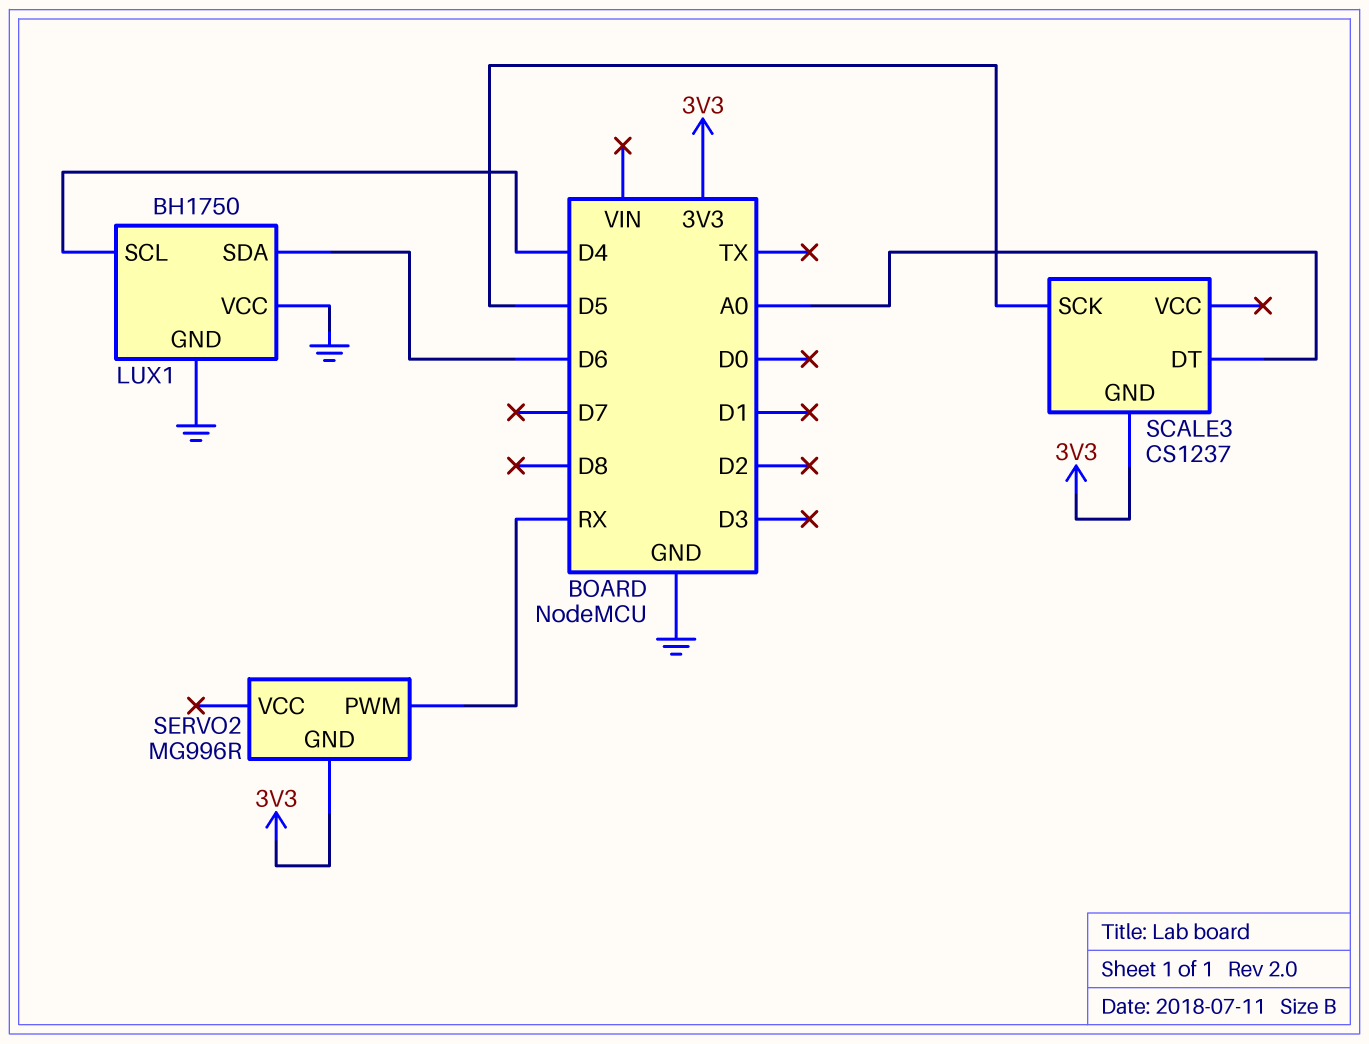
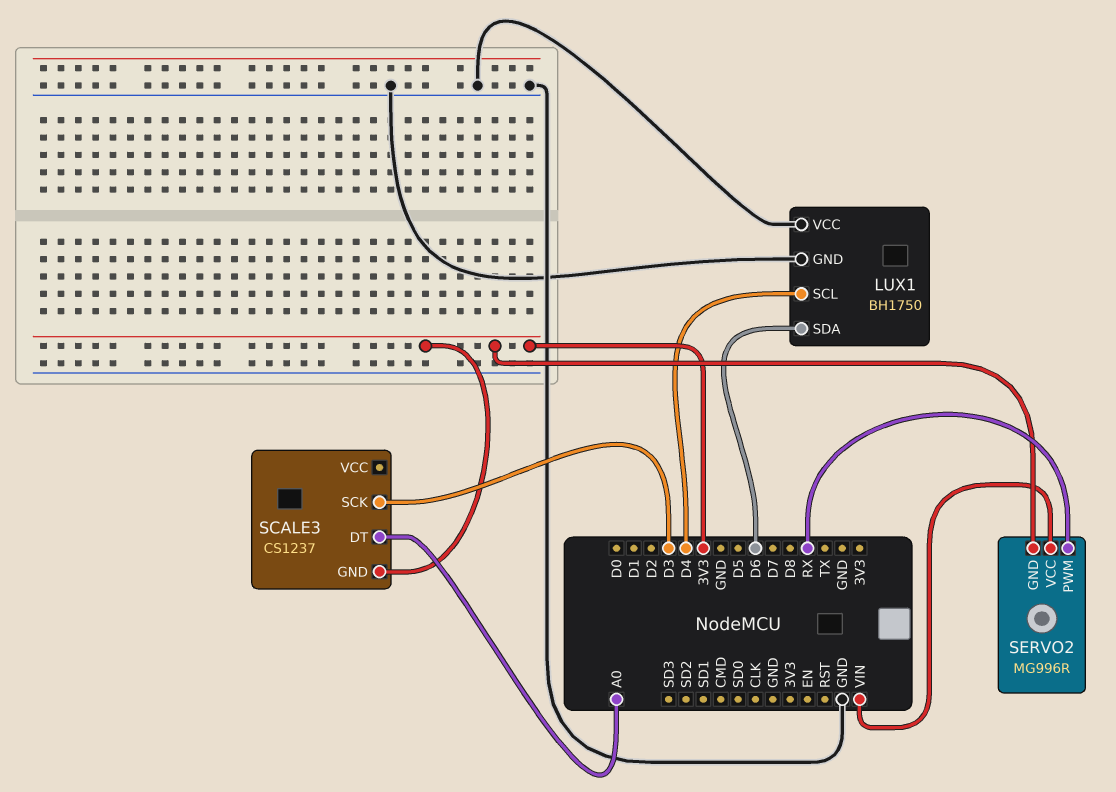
SCALE3 pin SCK: D5 -> D3
SERVO2 pin VCC: none -> VIN

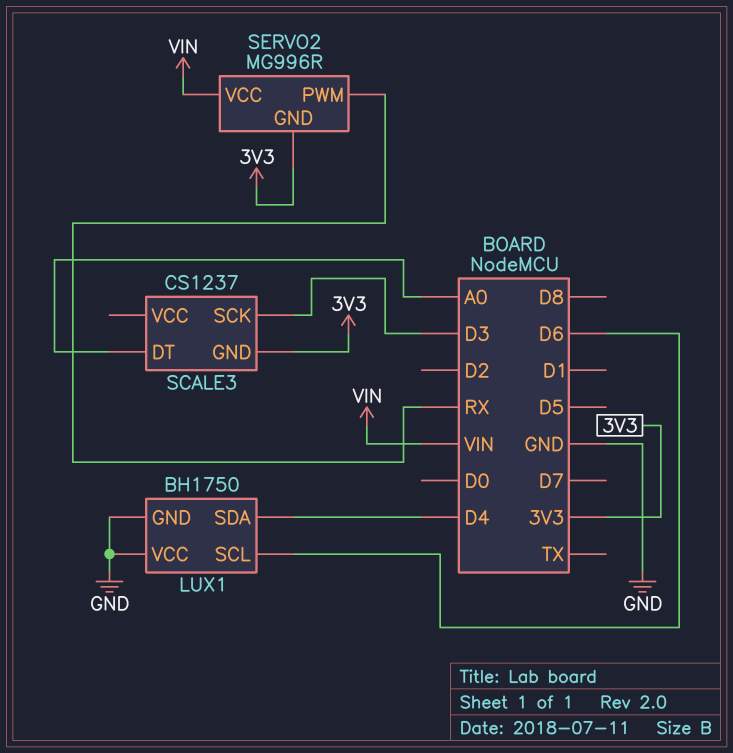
LUX1 pin SCL: D4 -> D6
LUX1 pin SDA: D6 -> D4

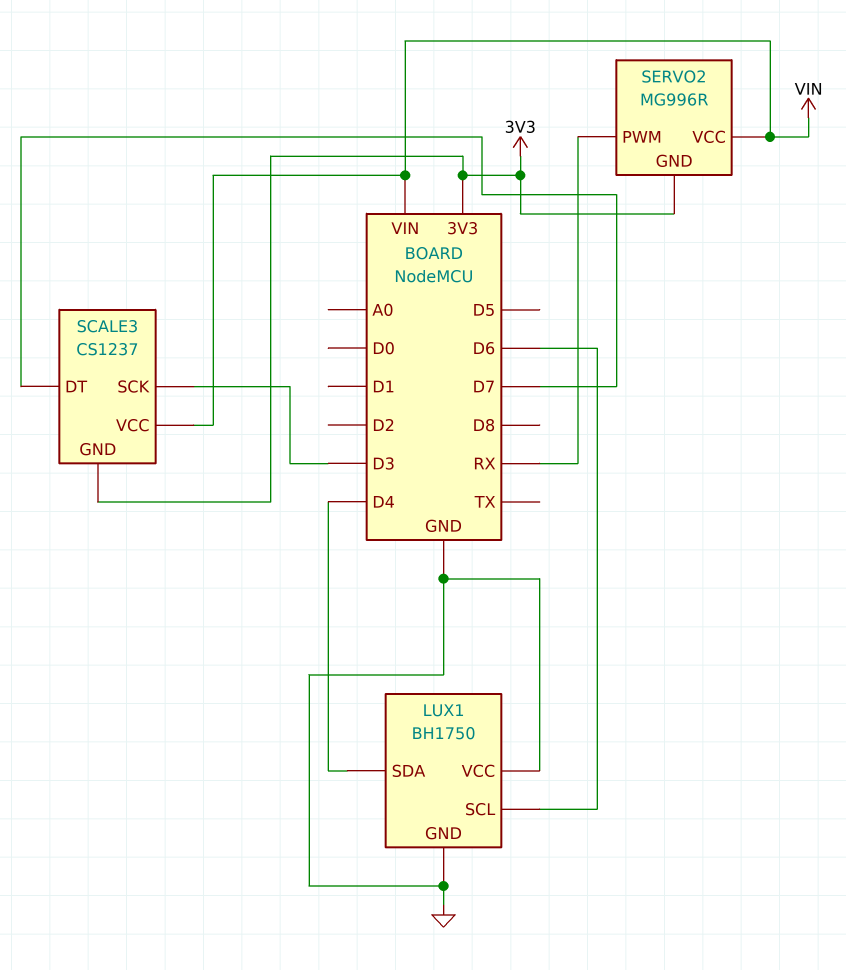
SCALE3 pin DT: A0 -> D7
SCALE3 pin VCC: none -> VIN

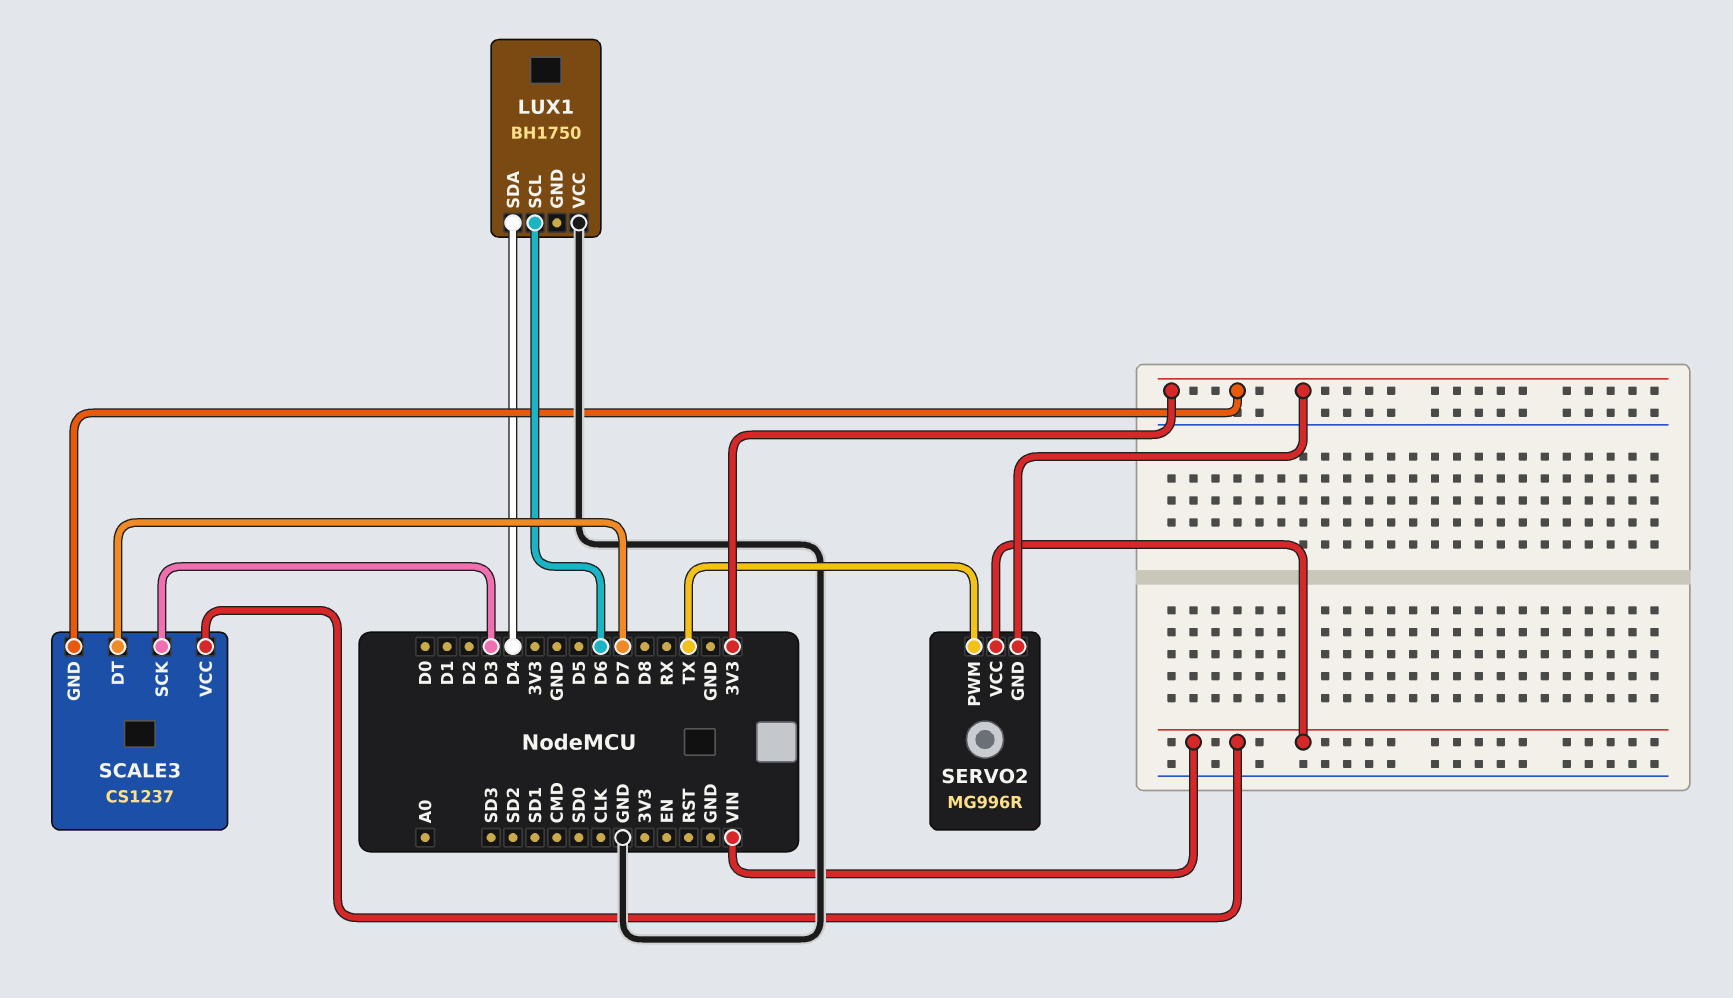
LUX1 pin GND: GND -> none
SERVO2 pin PWM: RX -> TX

